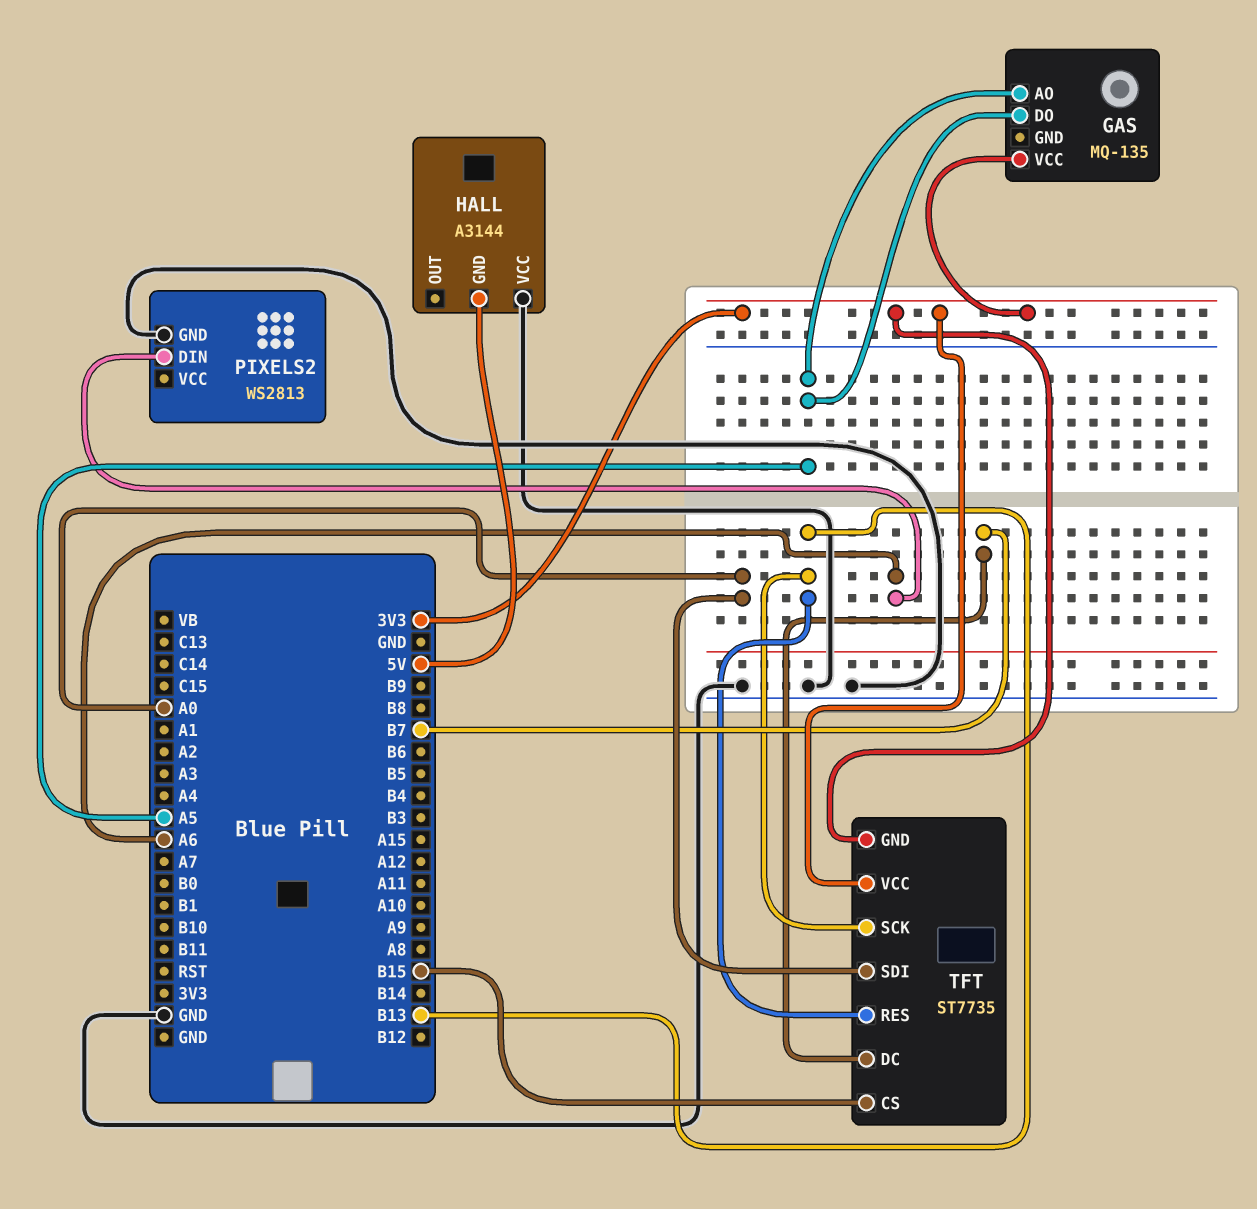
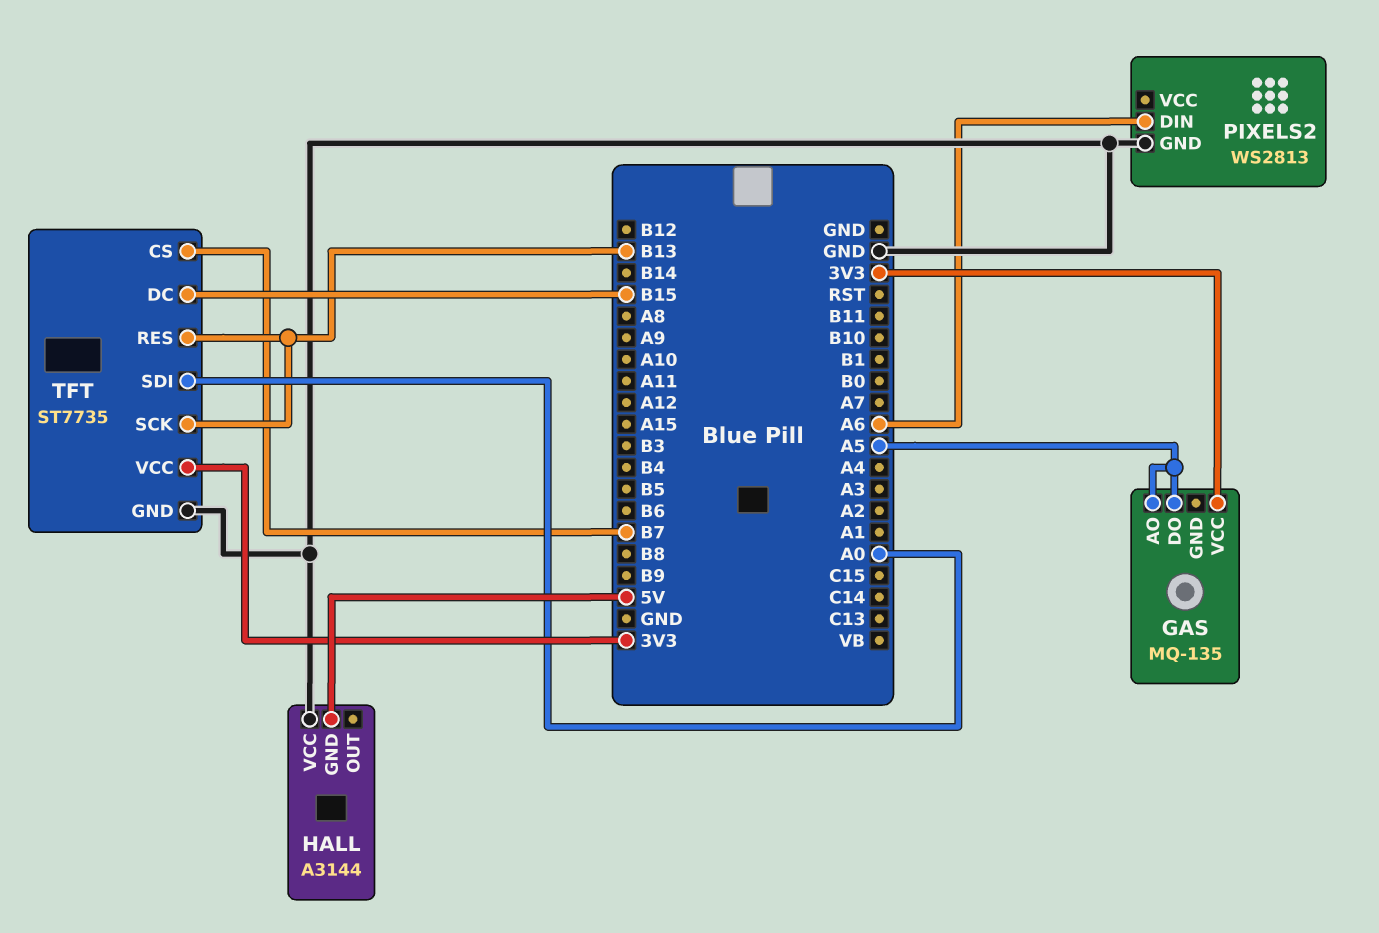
TFT pin CS: B15 -> B7
TFT pin DC: B7 -> B15
TFT pin GND: 3V3 -> GND

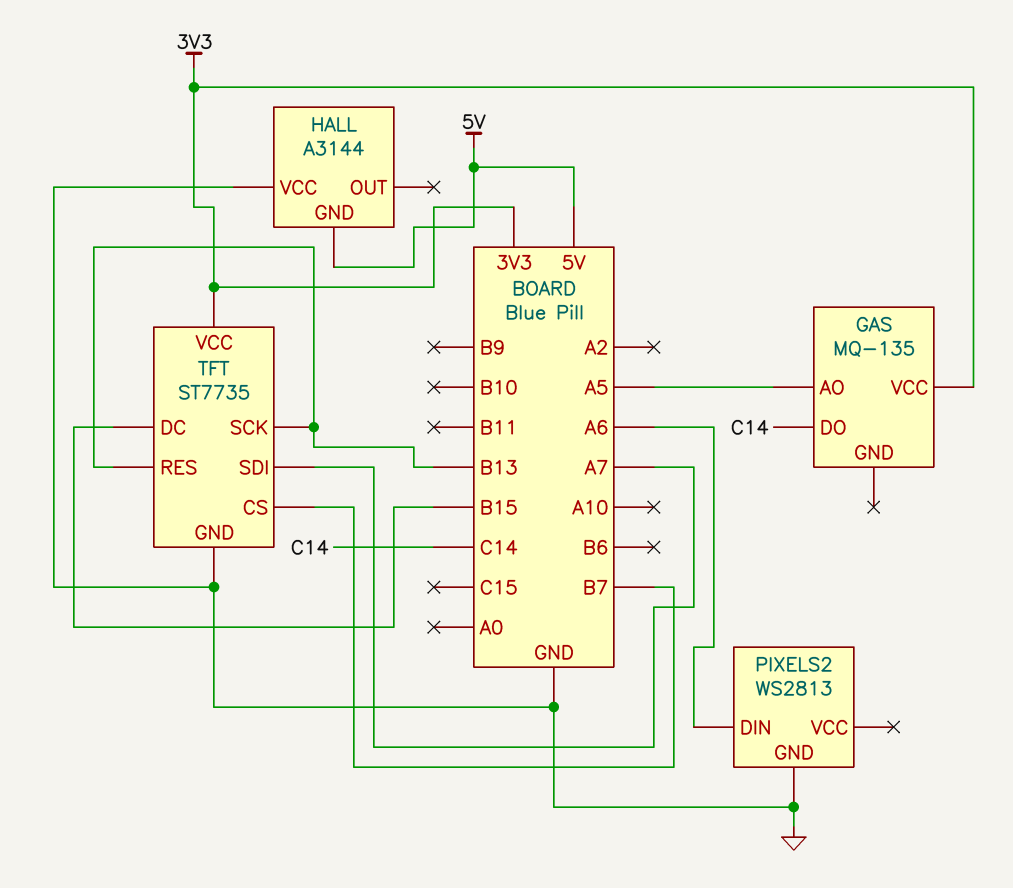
GAS pin DO: A5 -> C14
TFT pin SDI: A0 -> A7

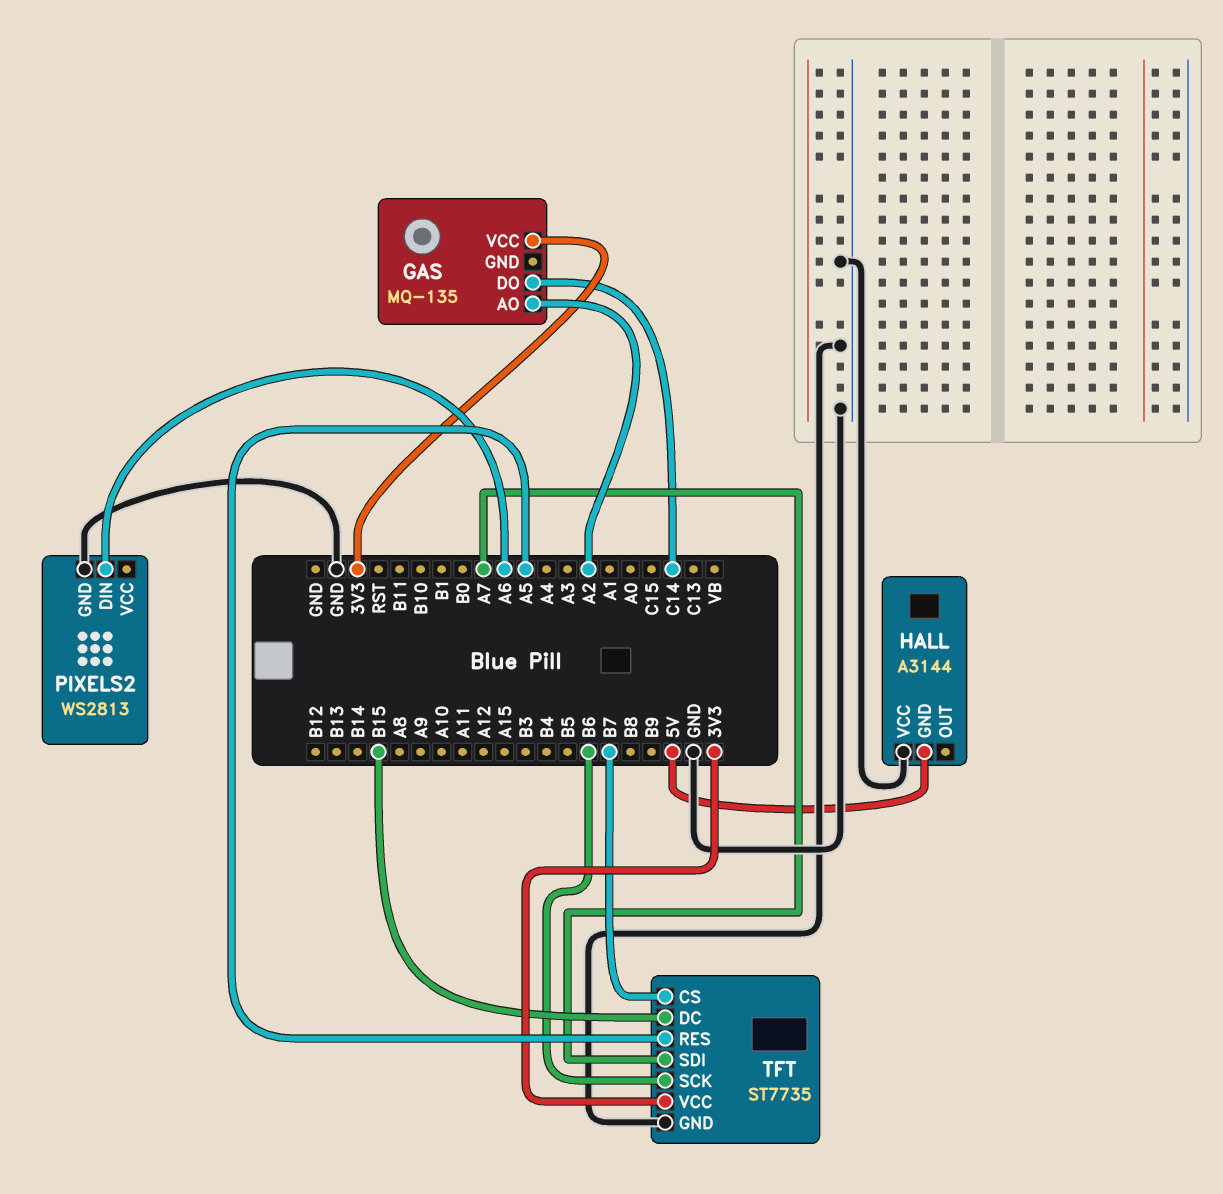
GAS pin AO: A5 -> A2
TFT pin RES: B13 -> A5
TFT pin SCK: B13 -> B6

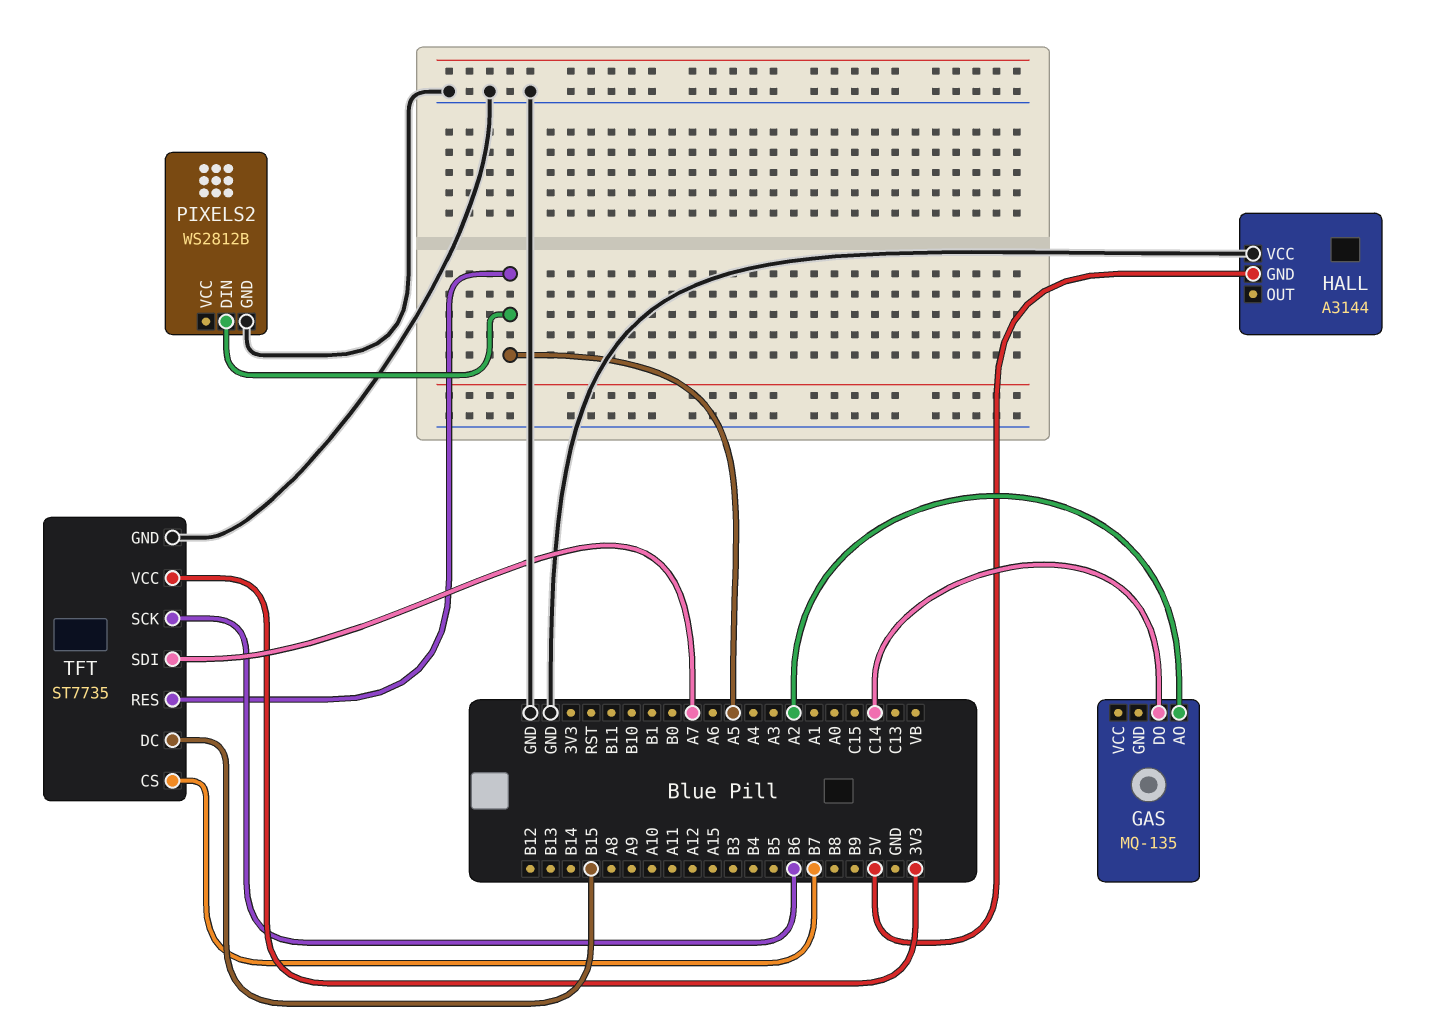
GAS pin VCC: 3V3 -> none
PIXELS2: WS2813 -> WS2812B
PIXELS2 pin DIN: A6 -> A5

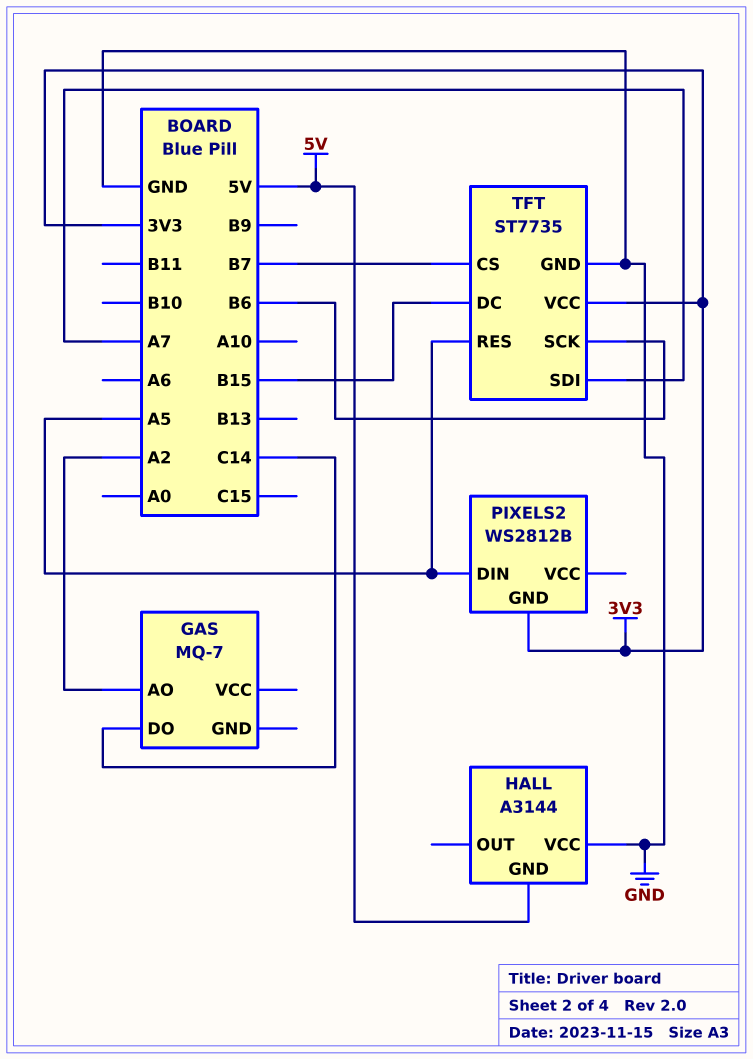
GAS: MQ-135 -> MQ-7
PIXELS2 pin GND: GND -> 3V3

